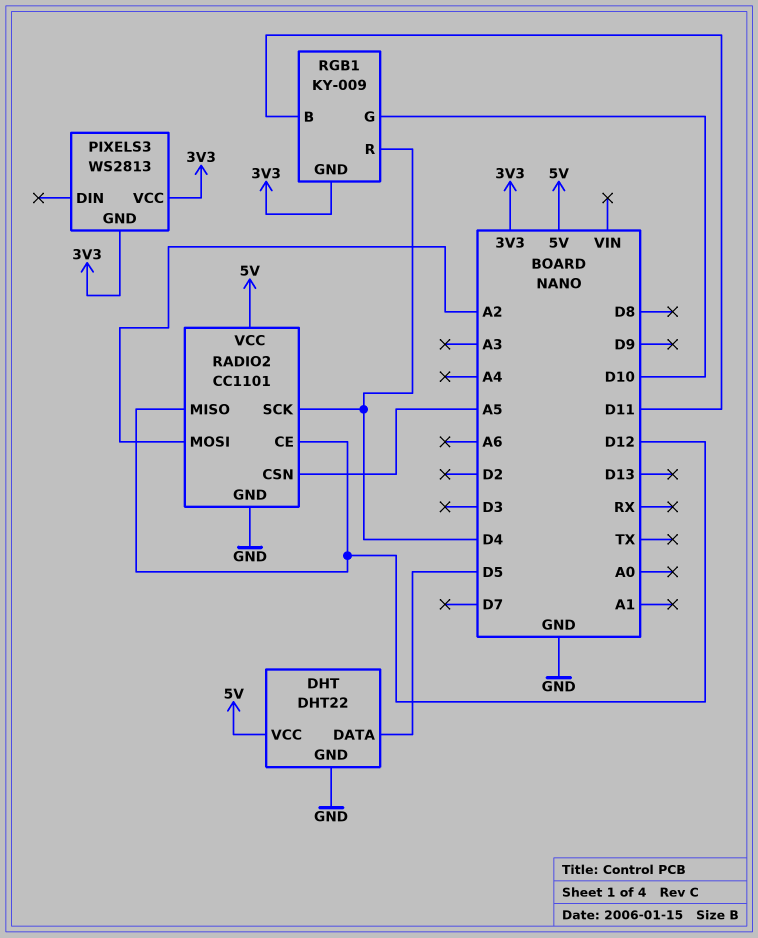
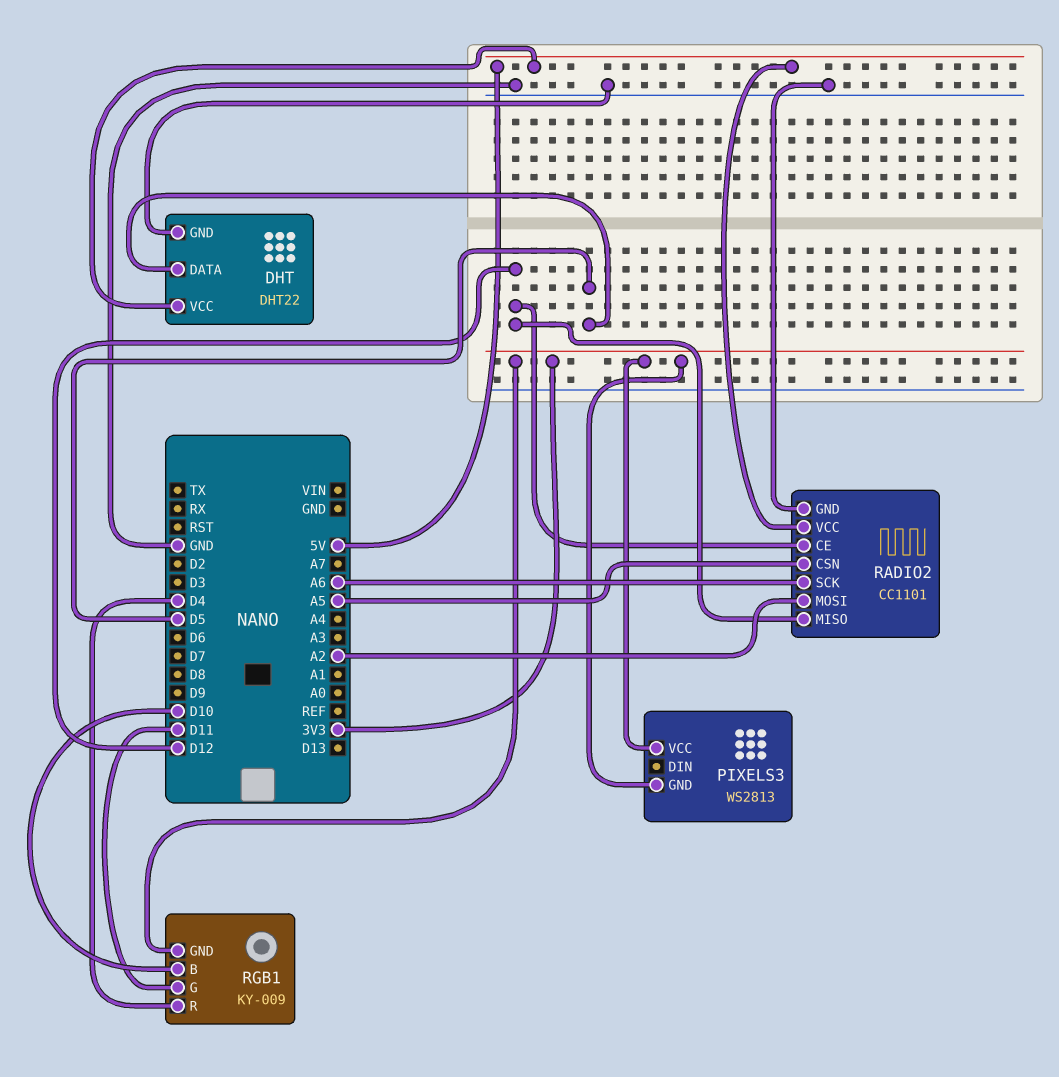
RADIO2 pin SCK: D4 -> A6
RGB1 pin B: D11 -> D10
RGB1 pin G: D10 -> D11

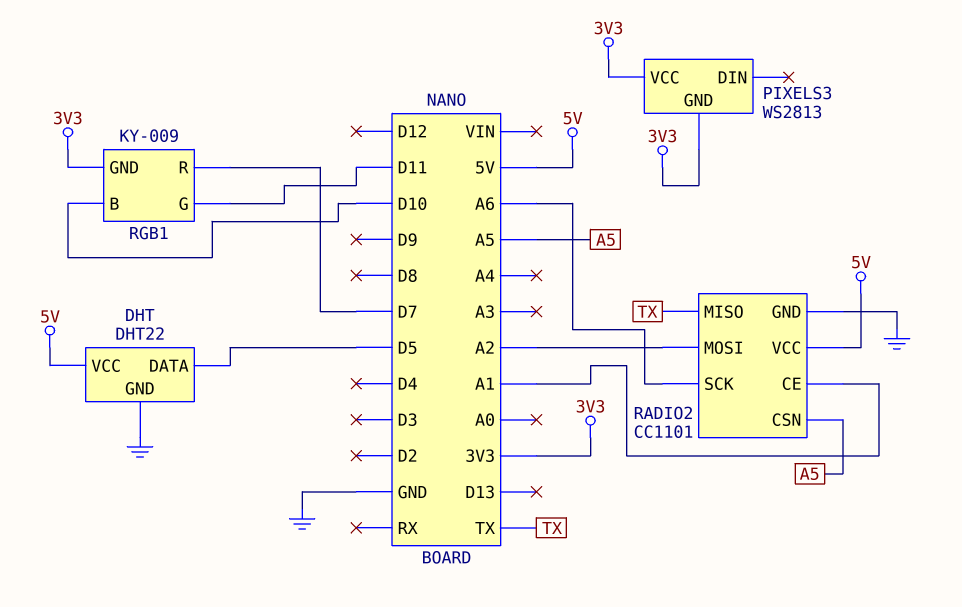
RADIO2 pin CE: D12 -> A1
RADIO2 pin MISO: D12 -> TX
RGB1 pin R: D4 -> D7

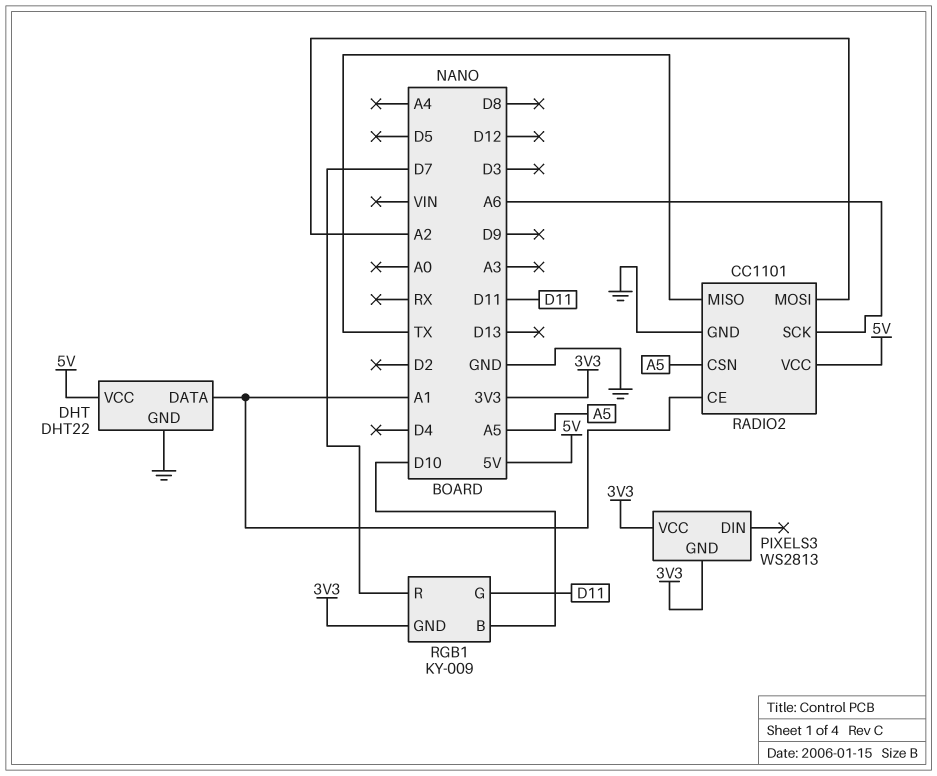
DHT pin DATA: D5 -> A1

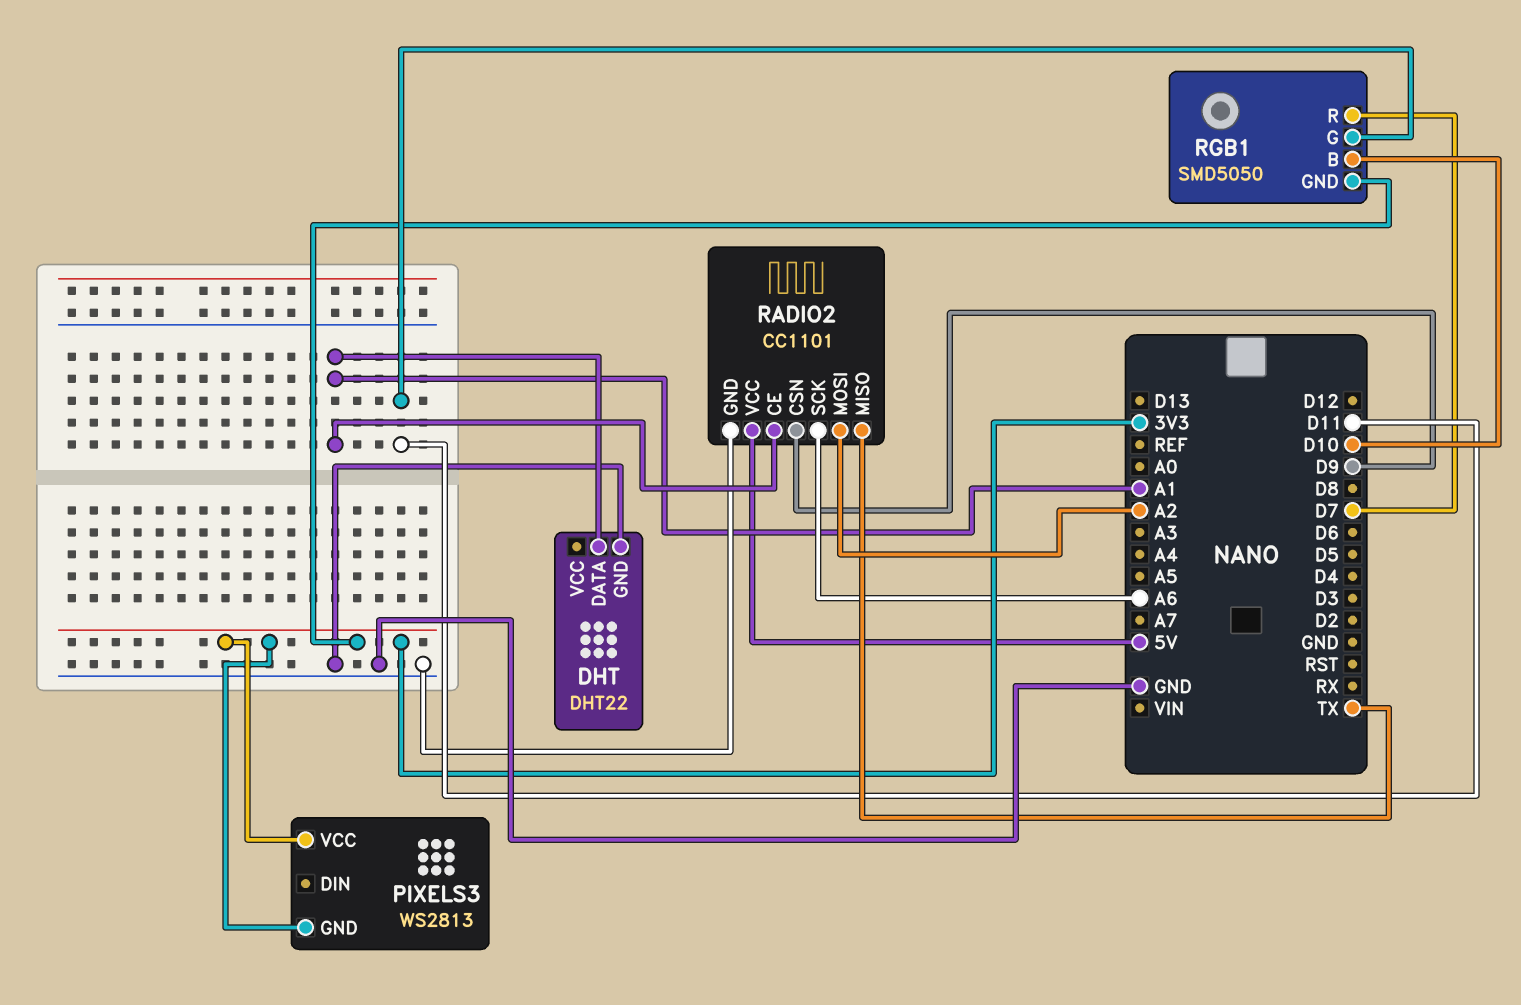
DHT pin VCC: 5V -> none
RADIO2 pin CSN: A5 -> D9
RGB1: KY-009 -> SMD5050

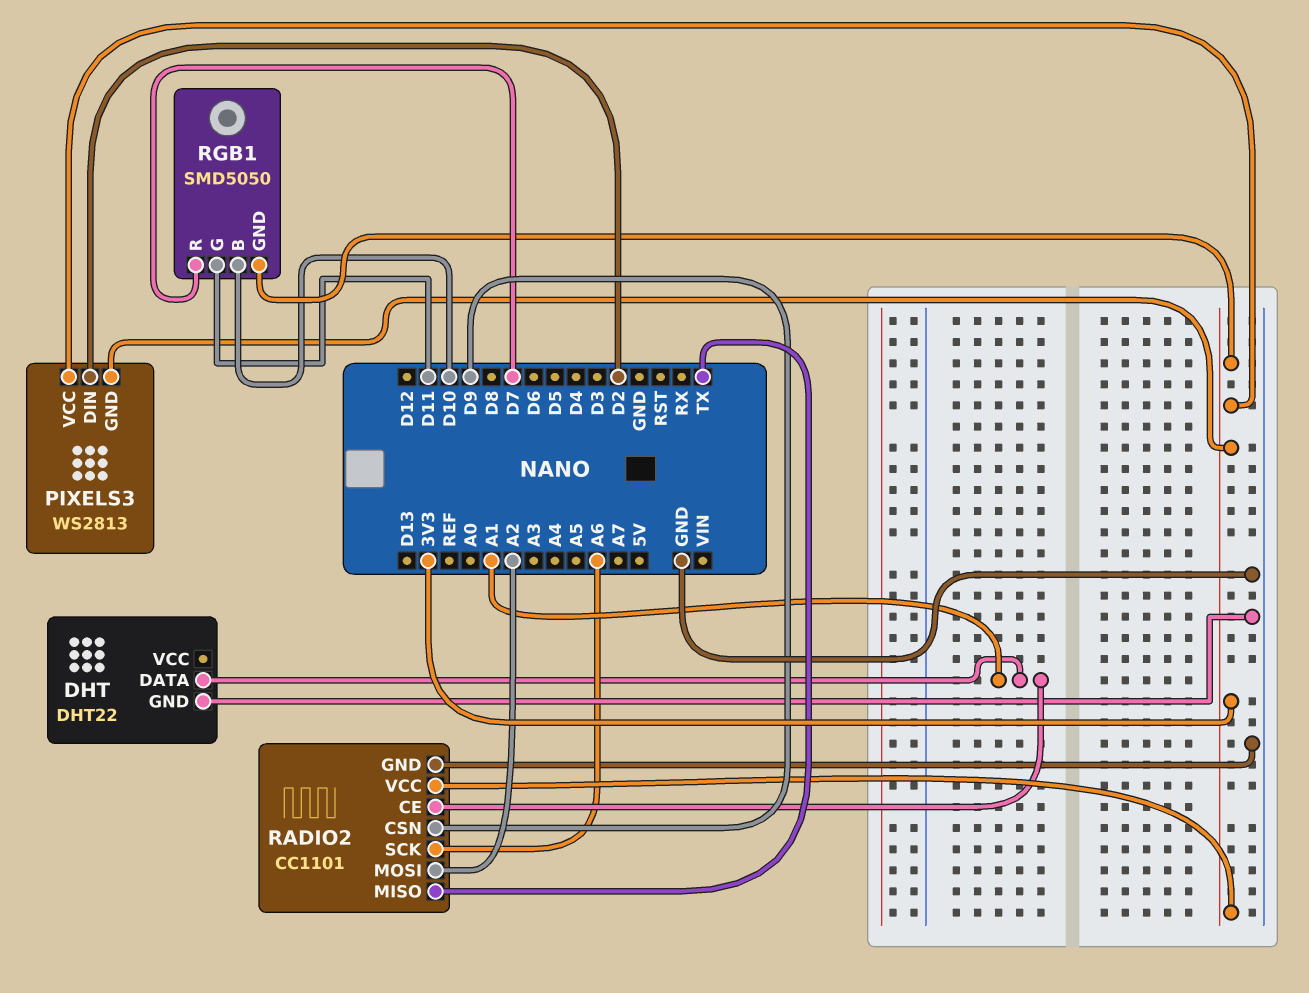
PIXELS3 pin DIN: none -> D2
RADIO2 pin VCC: 5V -> 3V3

